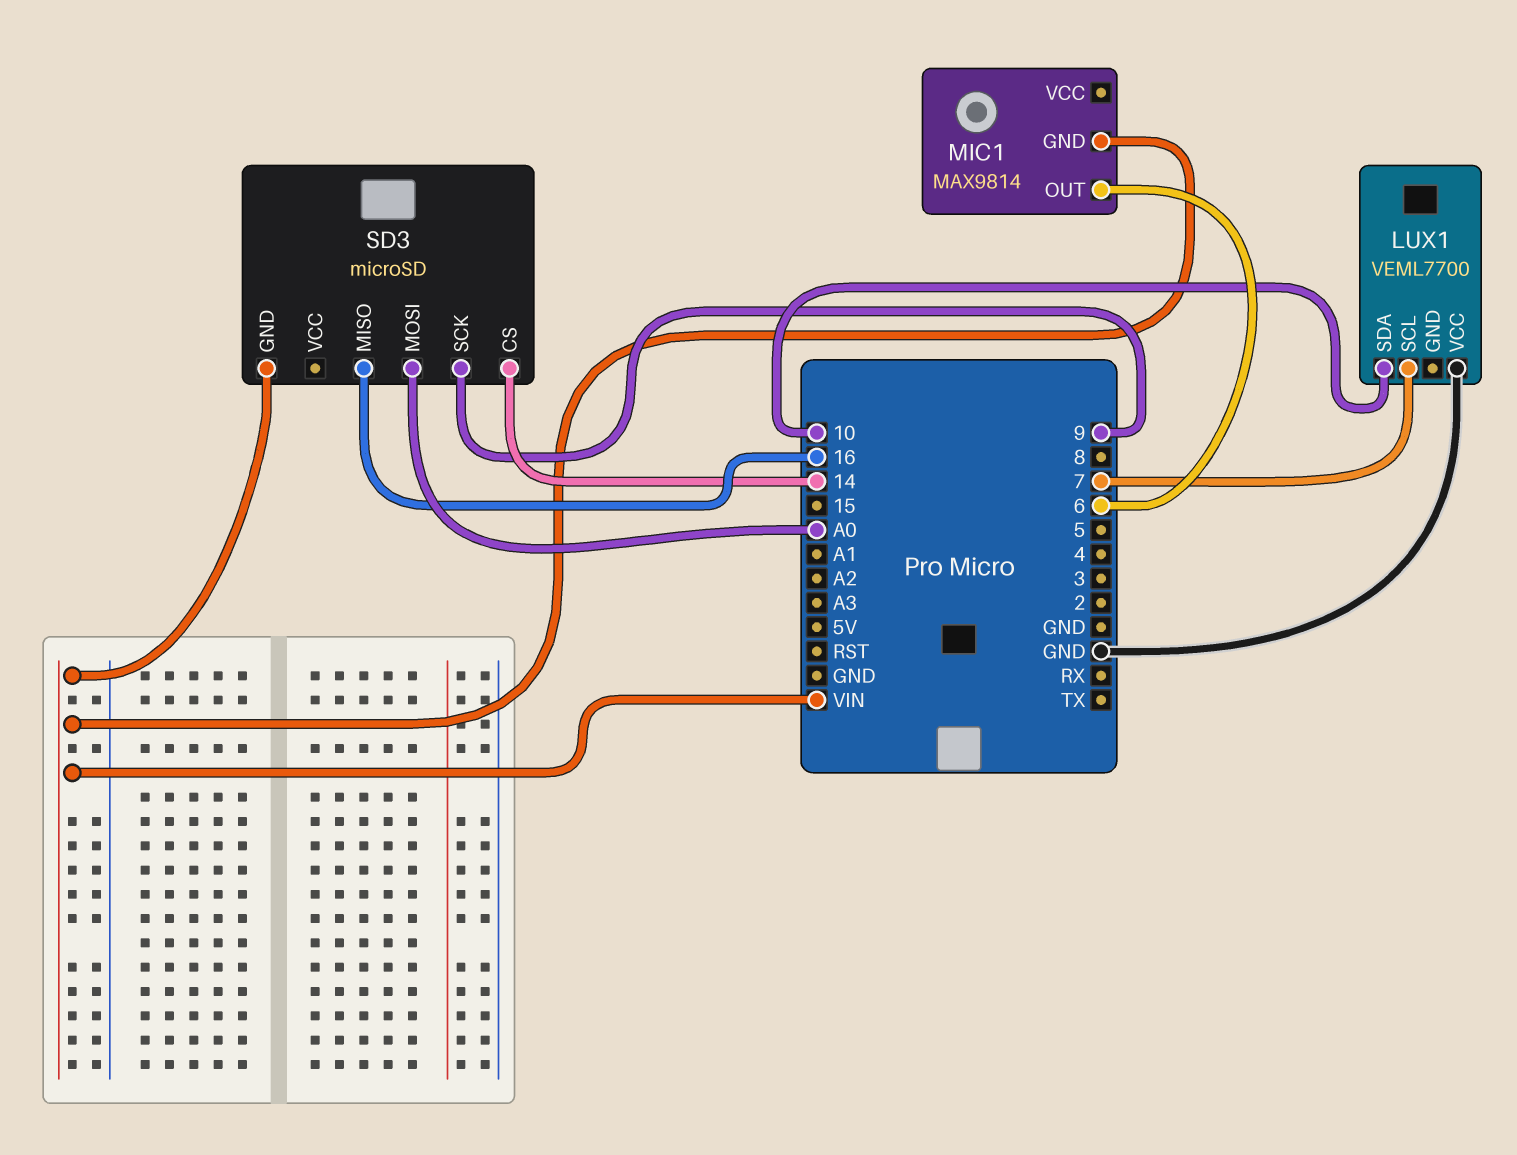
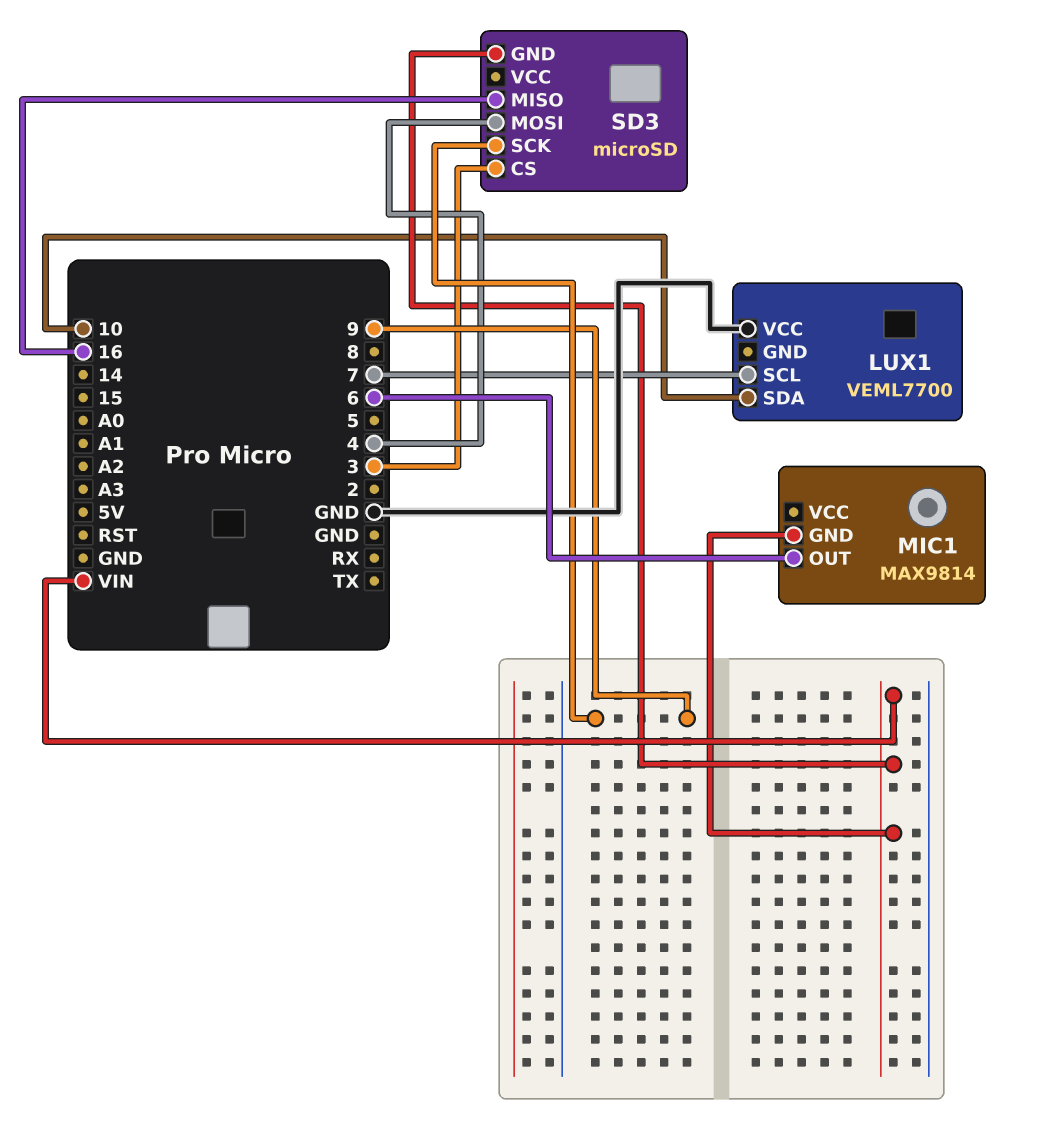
SD3 pin CS: 14 -> 3
SD3 pin MOSI: A0 -> 4

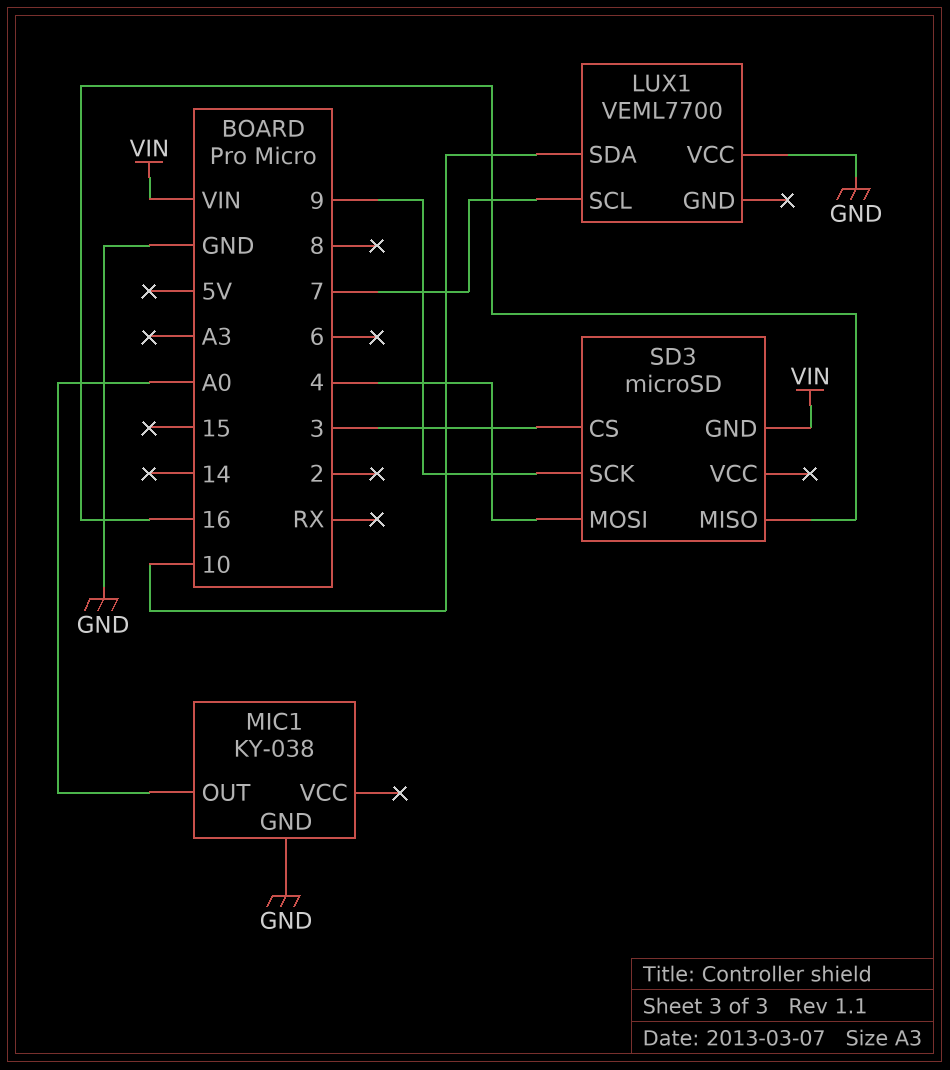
MIC1: MAX9814 -> KY-038
MIC1 pin GND: VIN -> GND
MIC1 pin OUT: 6 -> A0

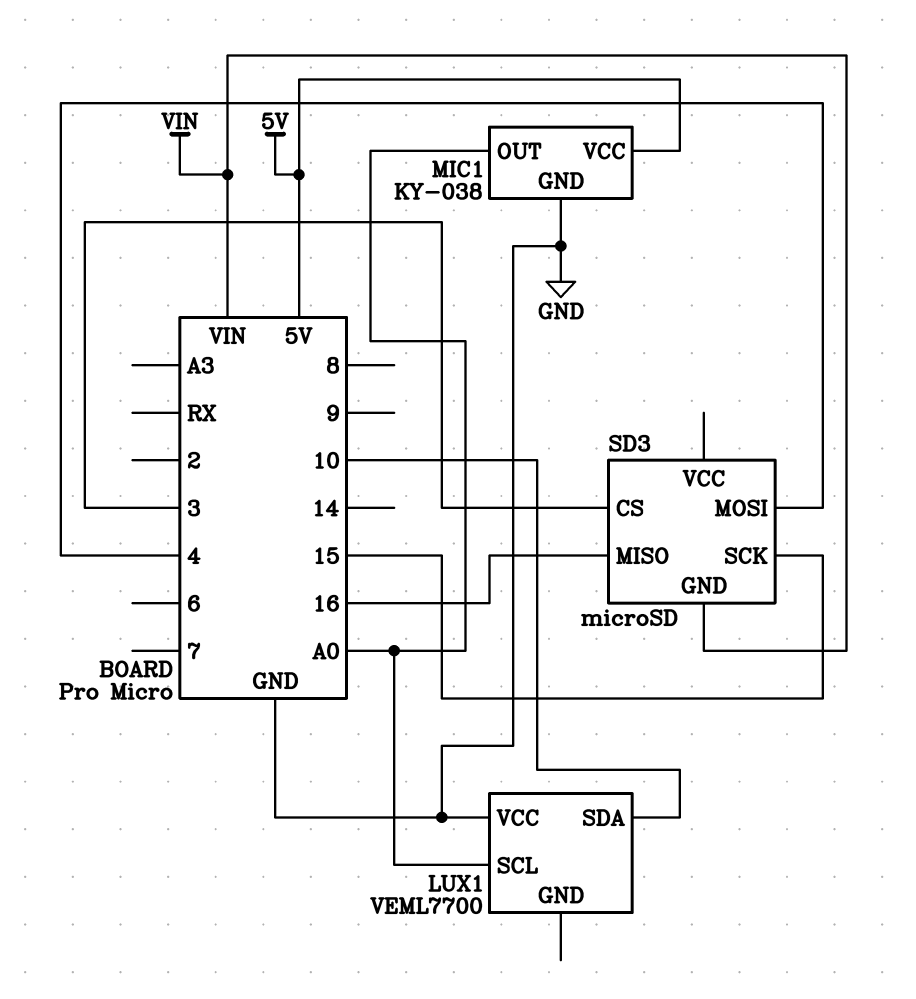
LUX1 pin SCL: 7 -> A0
MIC1 pin VCC: none -> 5V
SD3 pin SCK: 9 -> 15

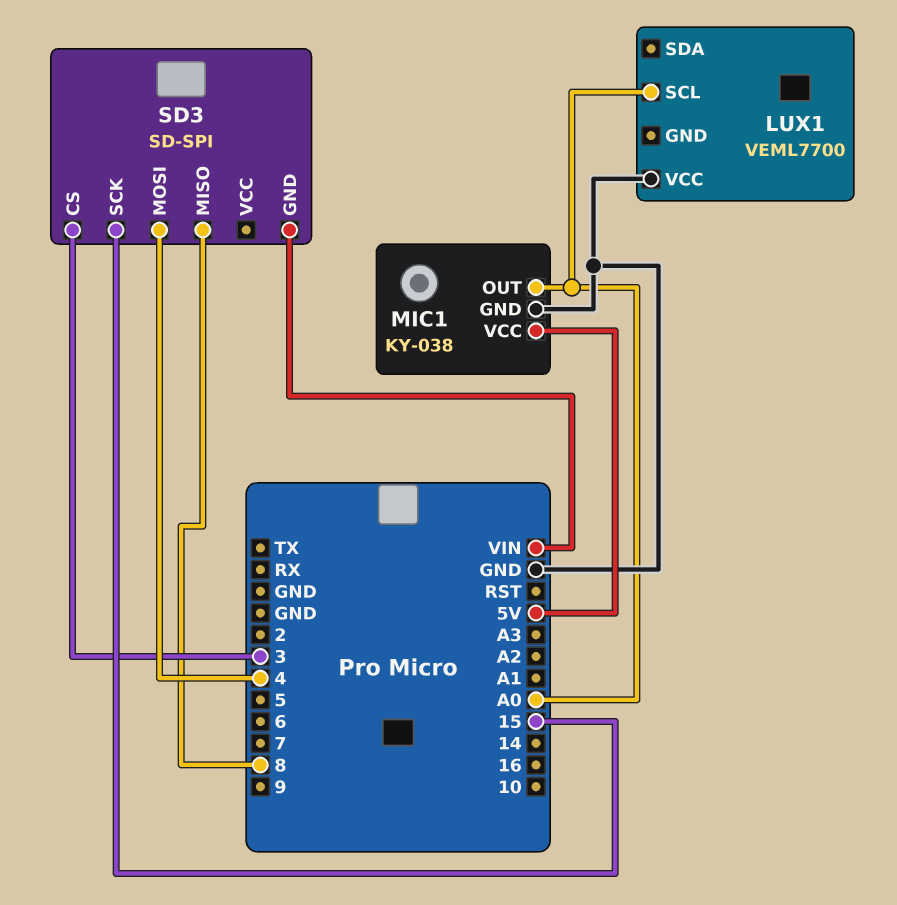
LUX1 pin SDA: 10 -> none
SD3: microSD -> SD-SPI
SD3 pin MISO: 16 -> 8

